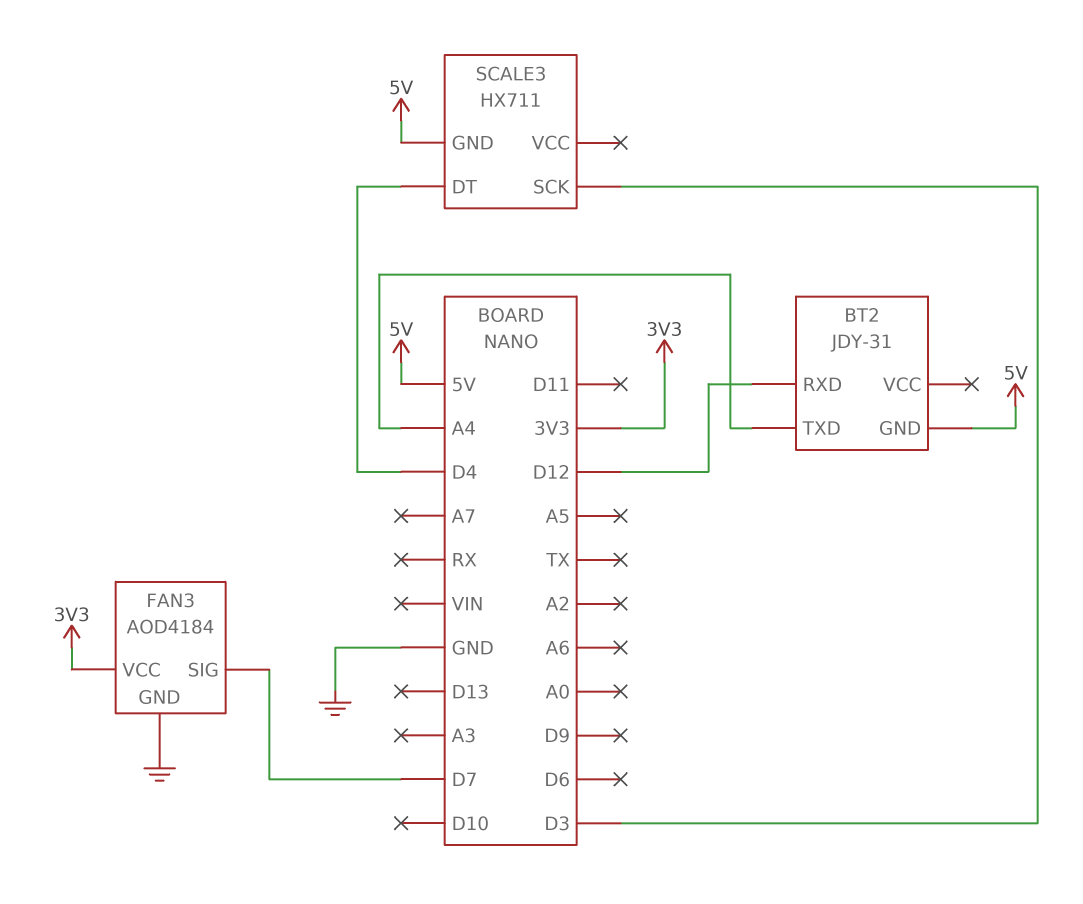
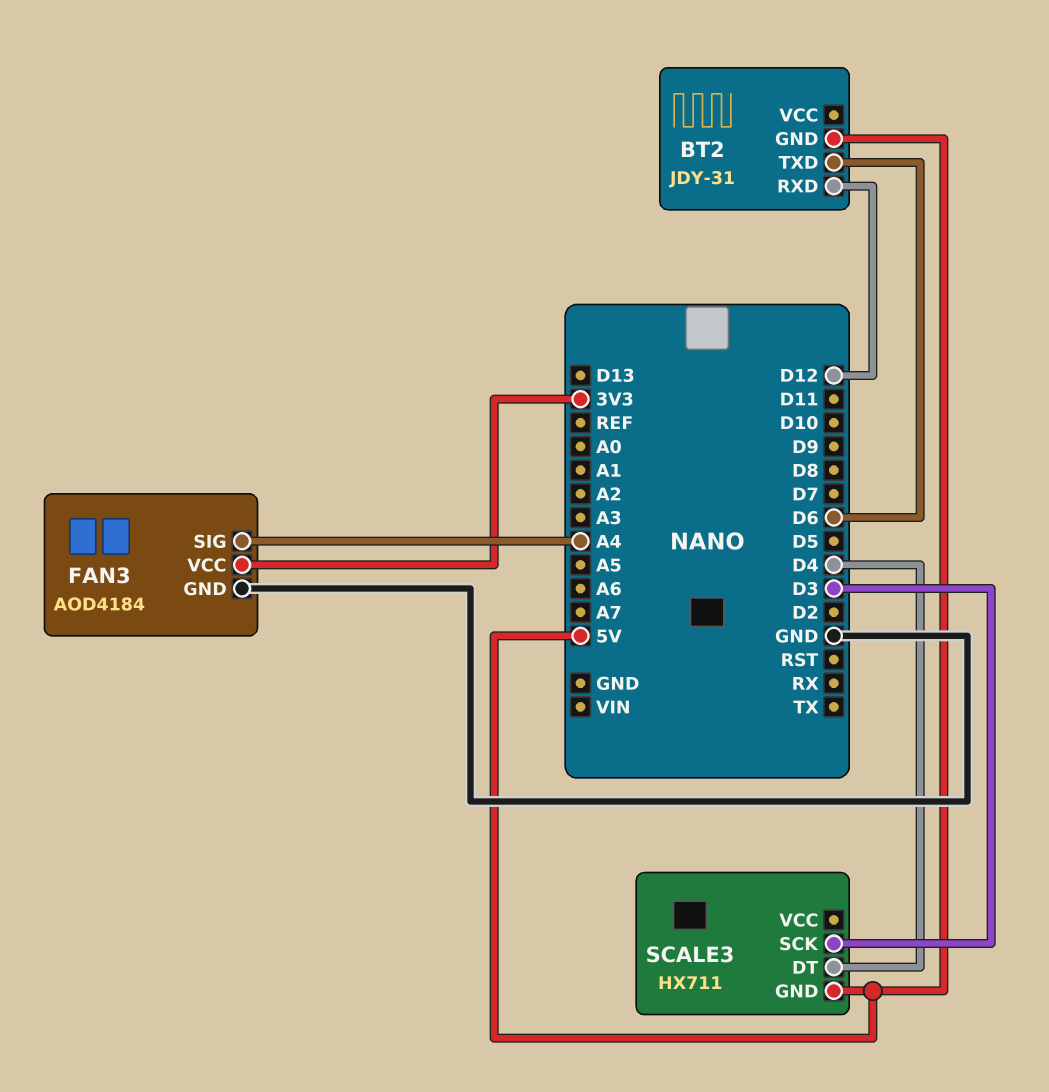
BT2 pin TXD: A4 -> D6
FAN3 pin SIG: D7 -> A4

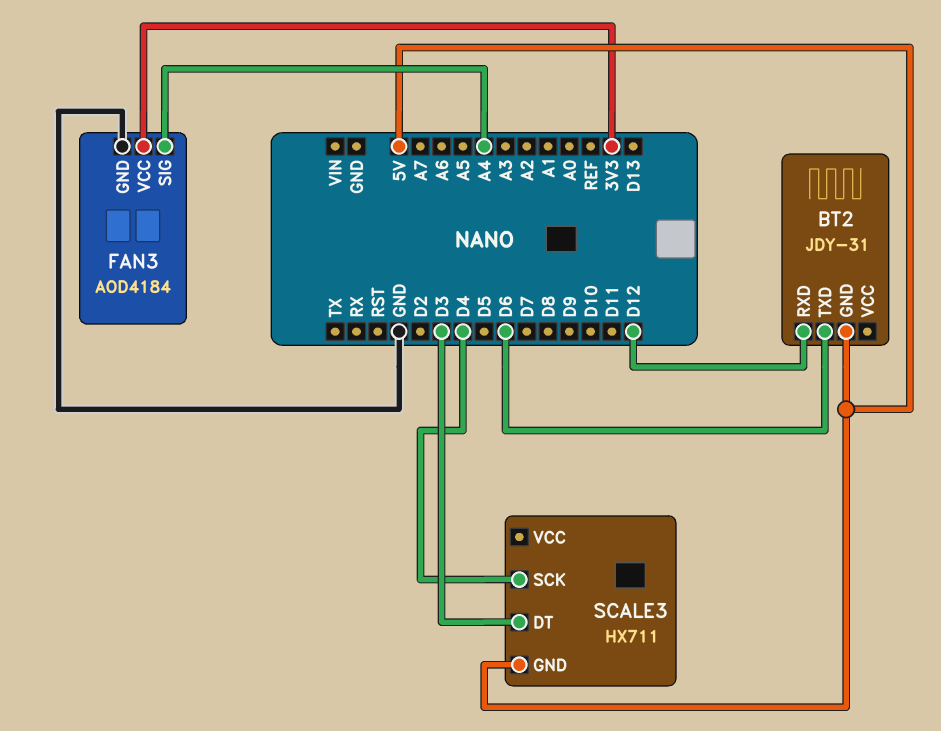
SCALE3 pin DT: D4 -> D3
SCALE3 pin SCK: D3 -> D4

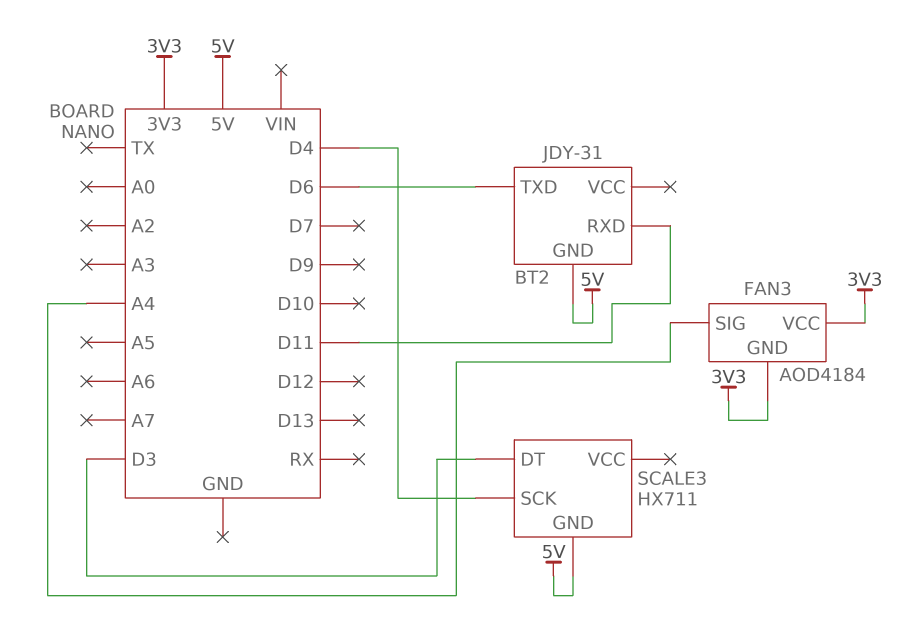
BT2 pin RXD: D12 -> D11
FAN3 pin GND: GND -> 3V3

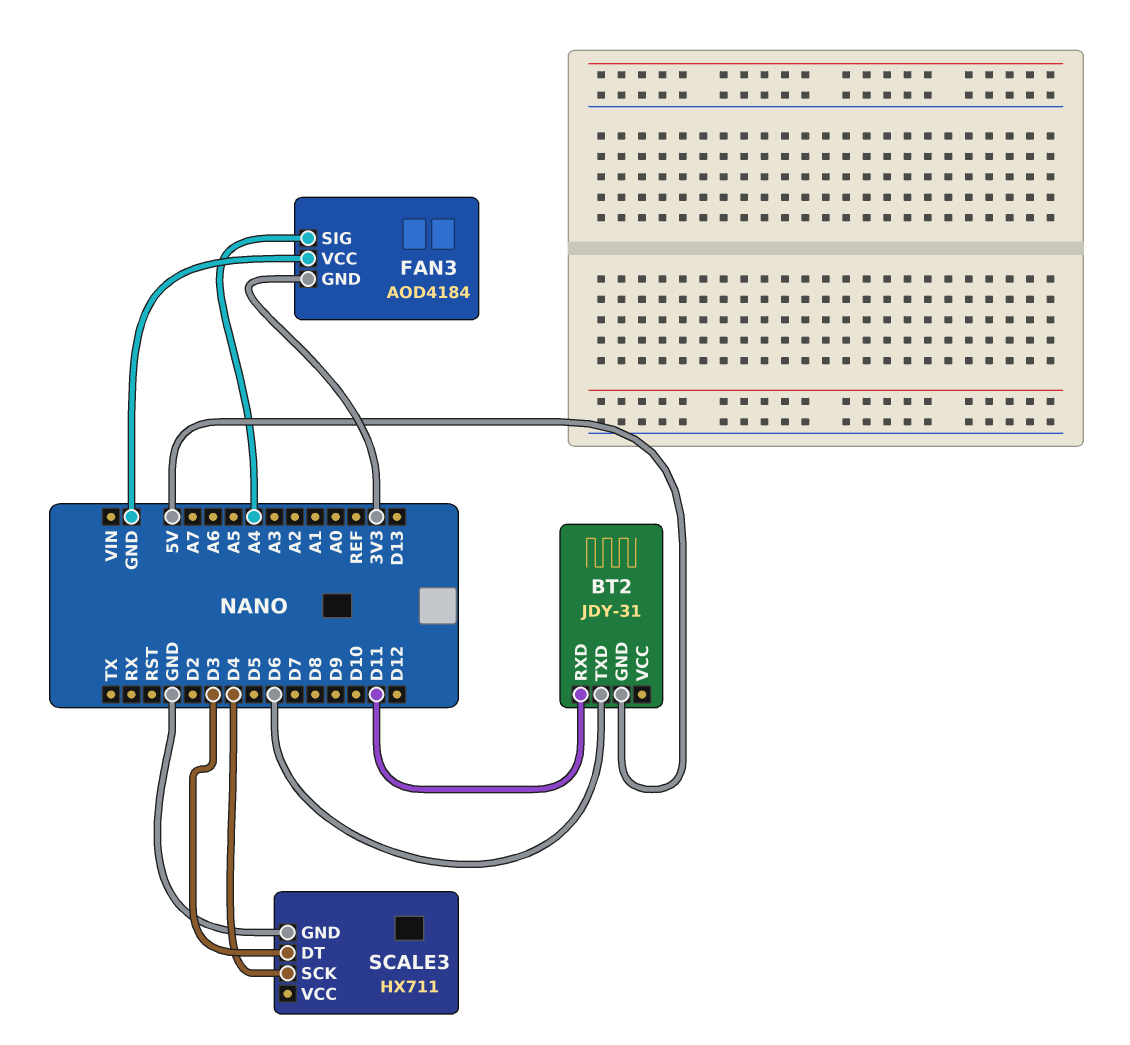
FAN3 pin VCC: 3V3 -> GND
SCALE3 pin GND: 5V -> GND

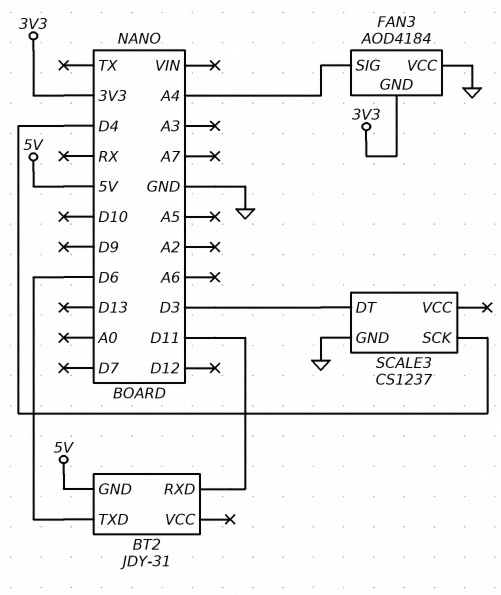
SCALE3: HX711 -> CS1237

